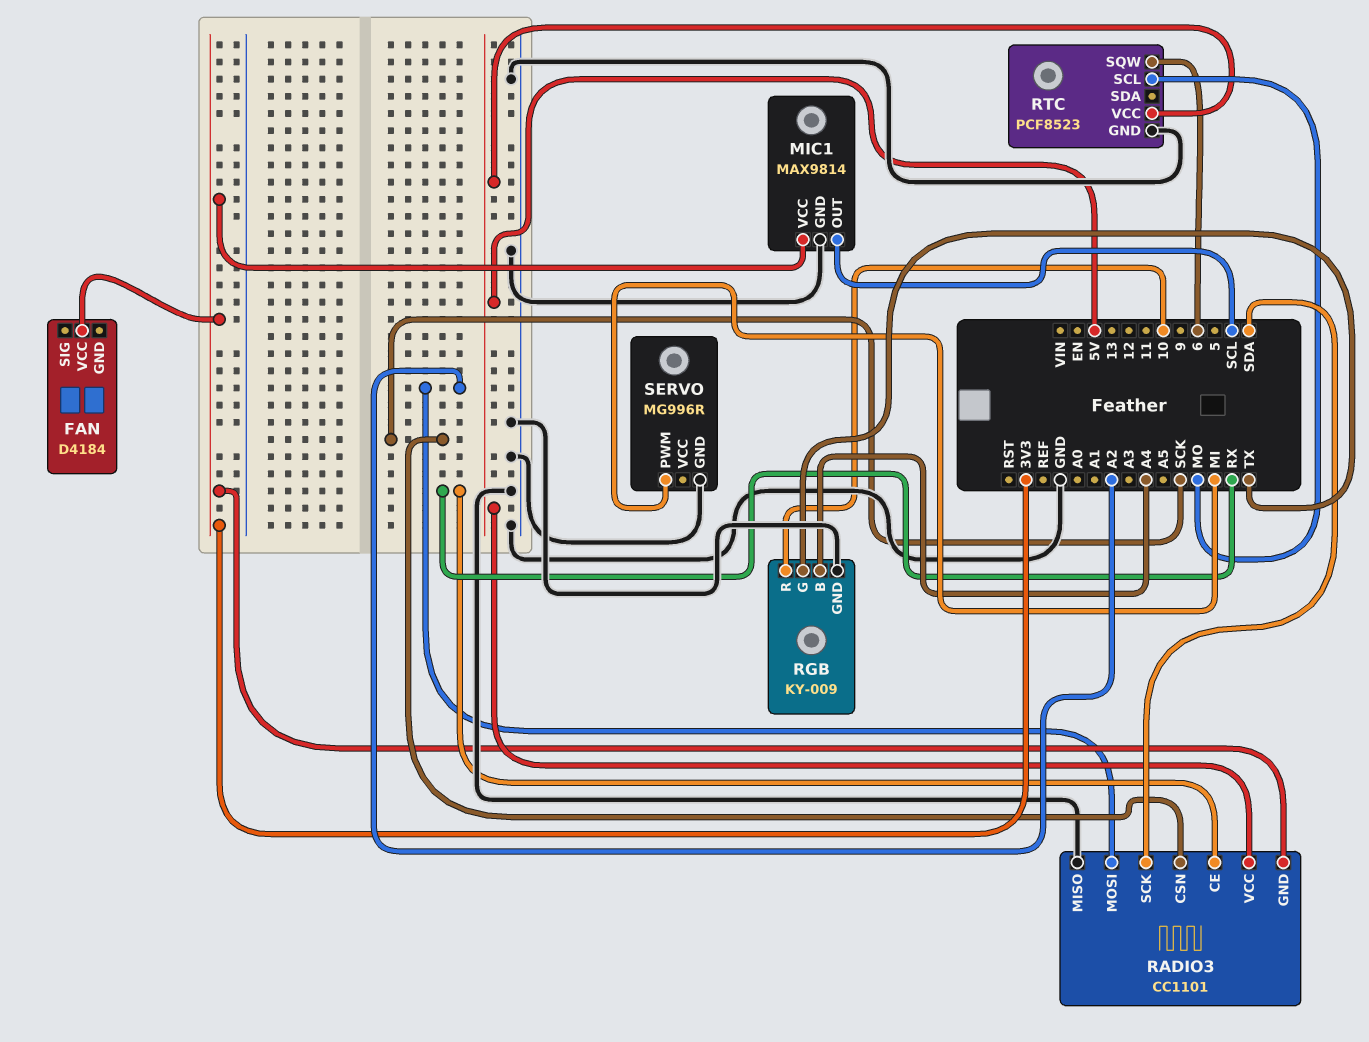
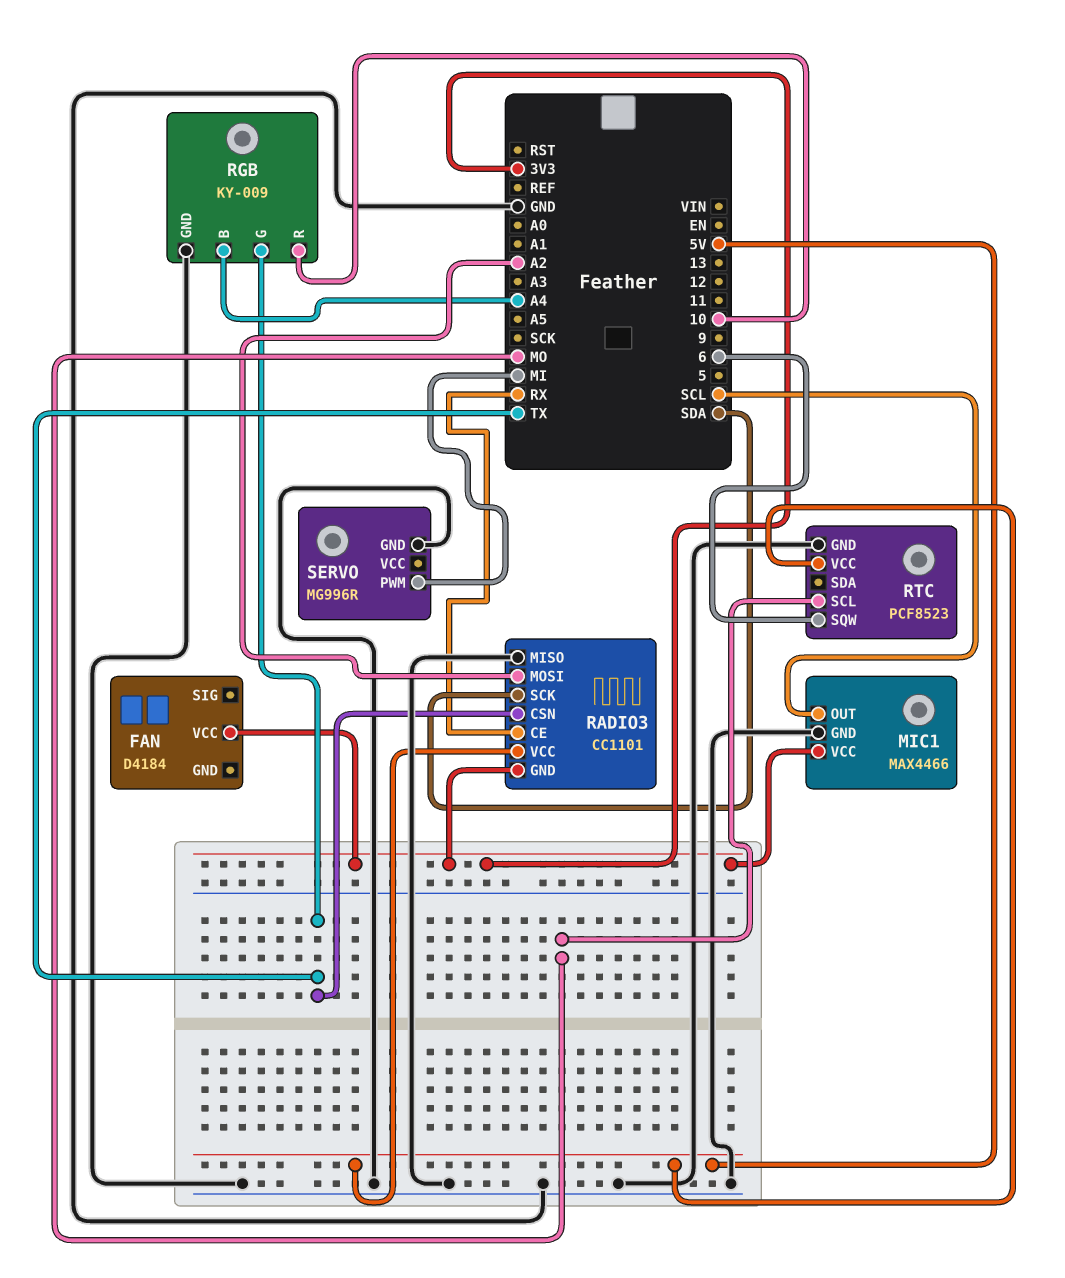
MIC1: MAX9814 -> MAX4466
RADIO3 pin CSN: SCK -> TX

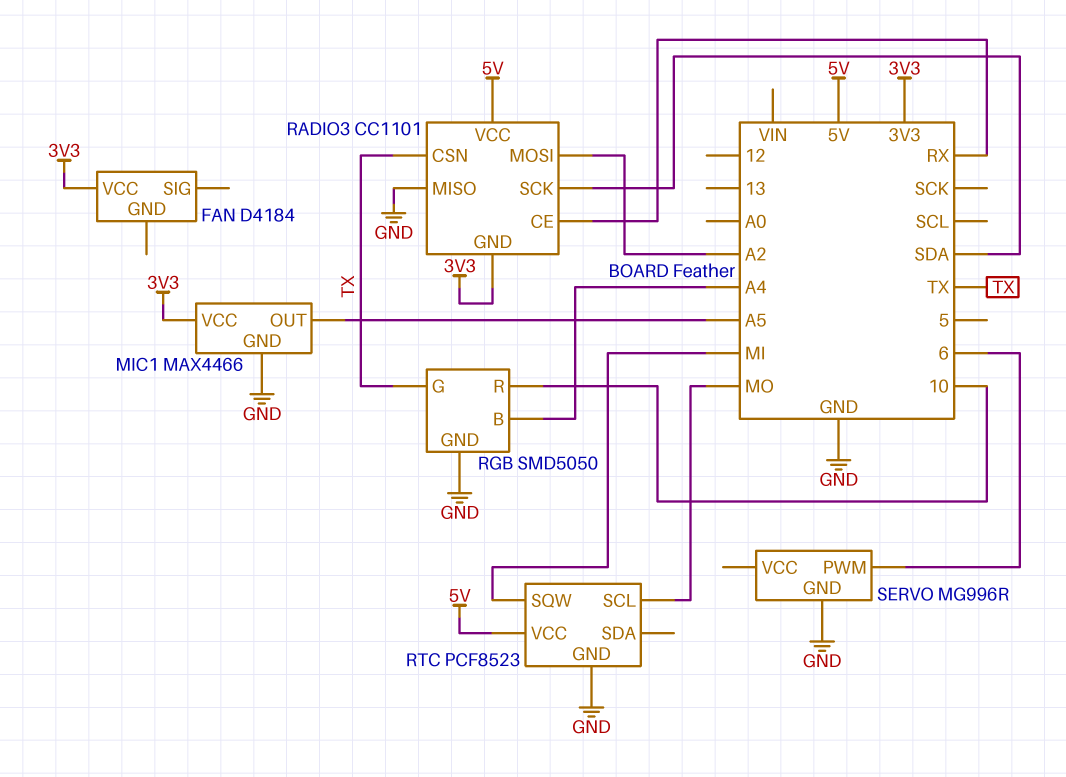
MIC1 pin OUT: SCL -> A5
RGB: KY-009 -> SMD5050
RTC pin SQW: 6 -> MI
SERVO pin PWM: MI -> 6

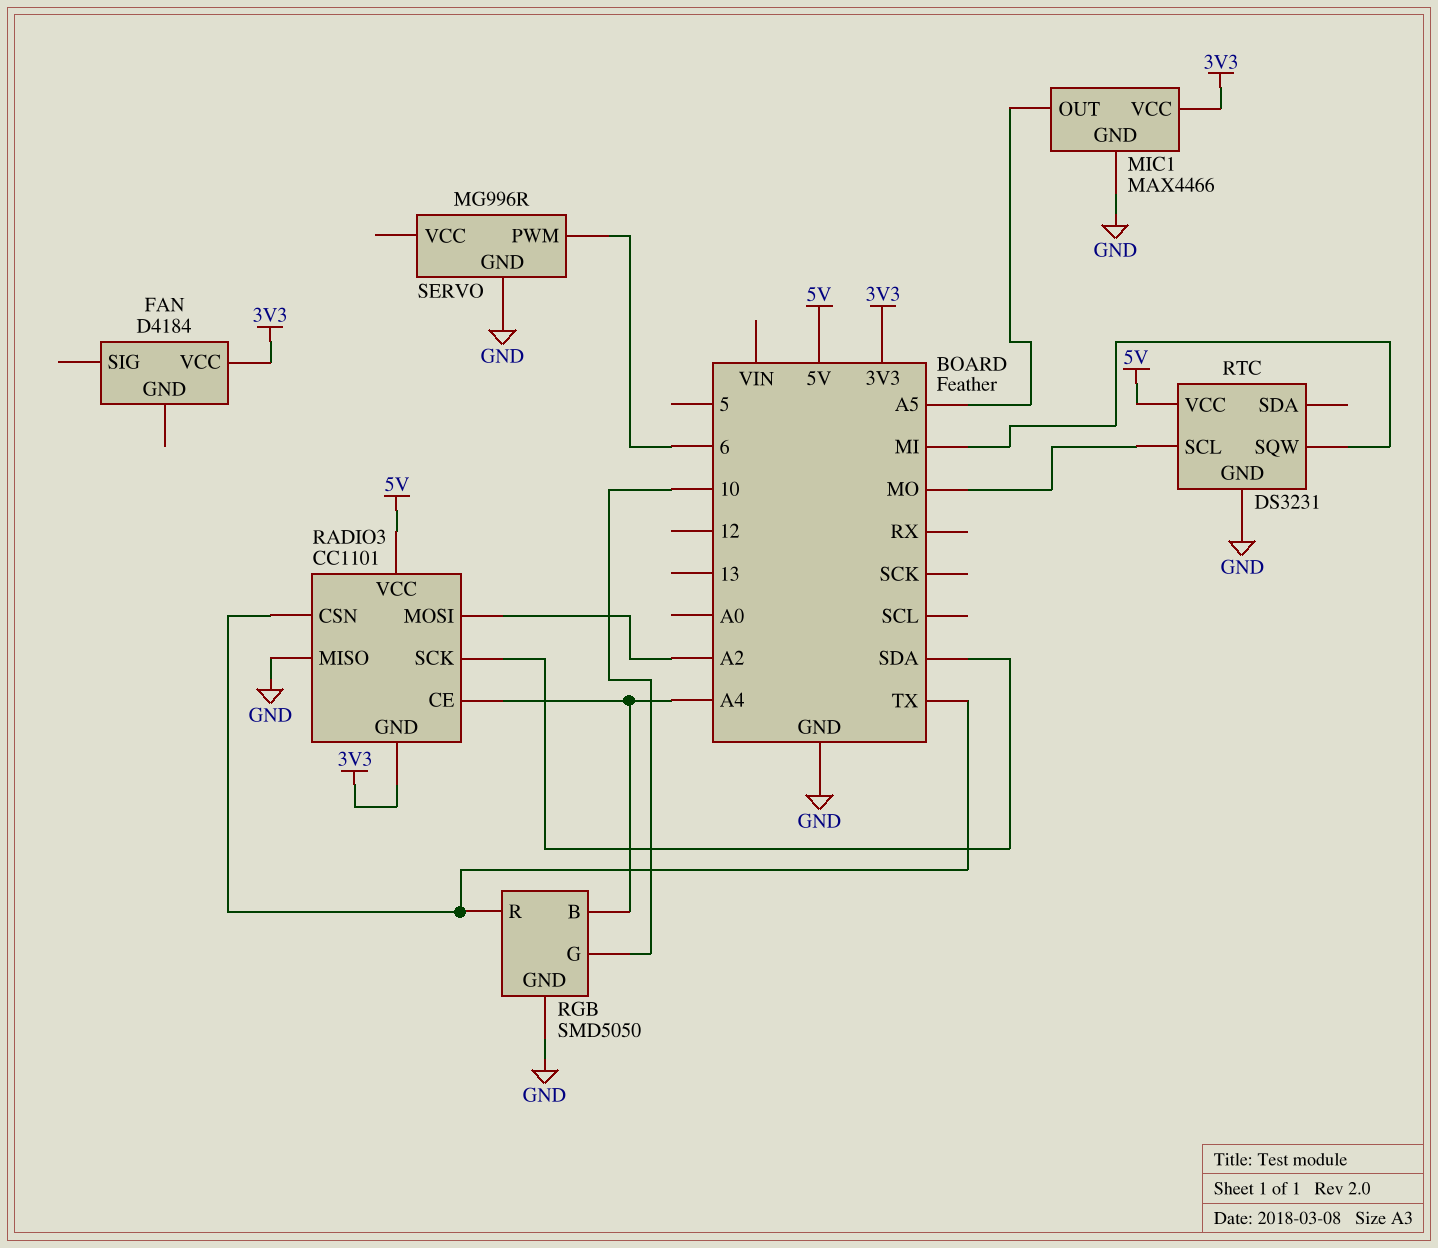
RADIO3 pin CE: RX -> A4
RGB pin G: TX -> 10
RGB pin R: 10 -> TX
RTC: PCF8523 -> DS3231

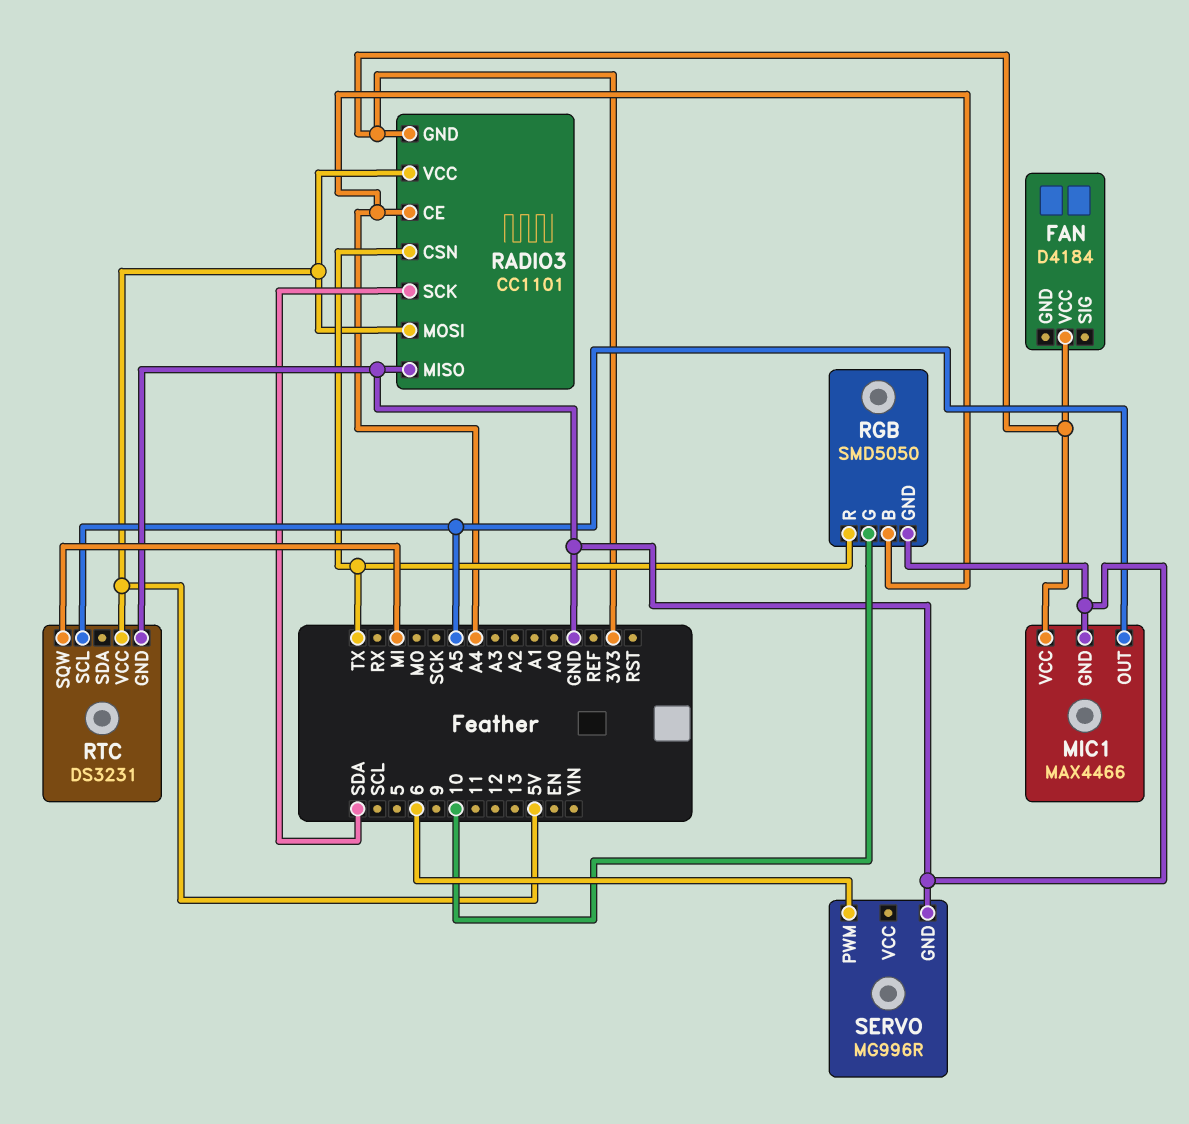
RADIO3 pin MOSI: A2 -> 5V
RTC pin SCL: MO -> A5

